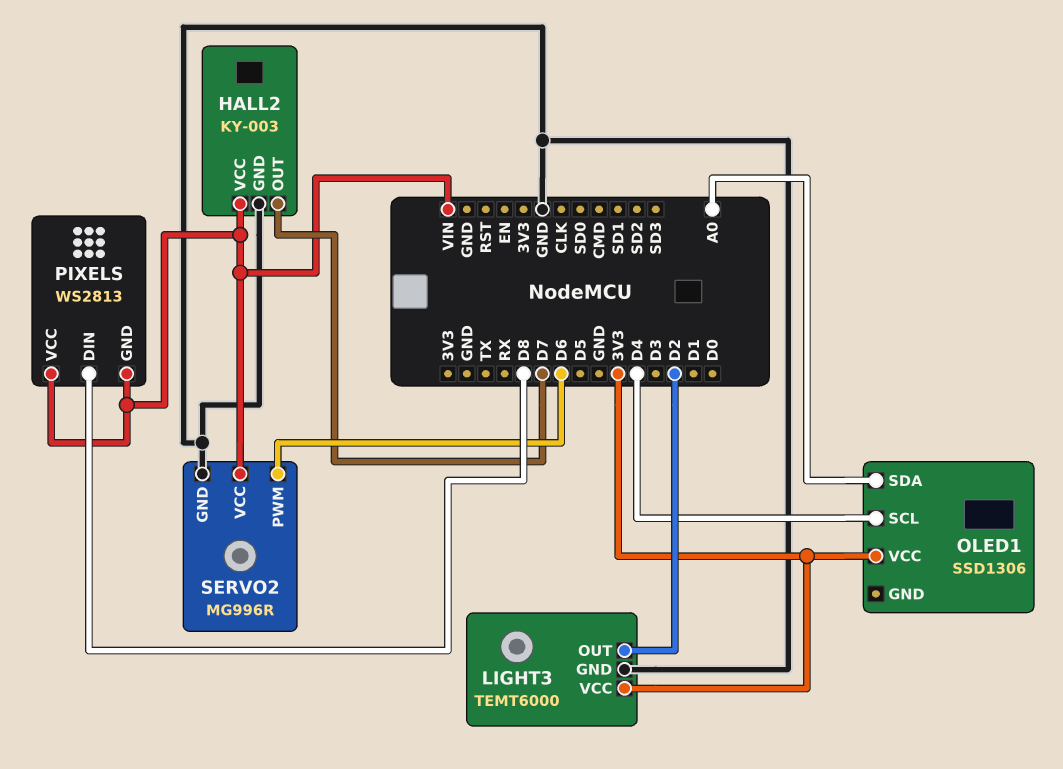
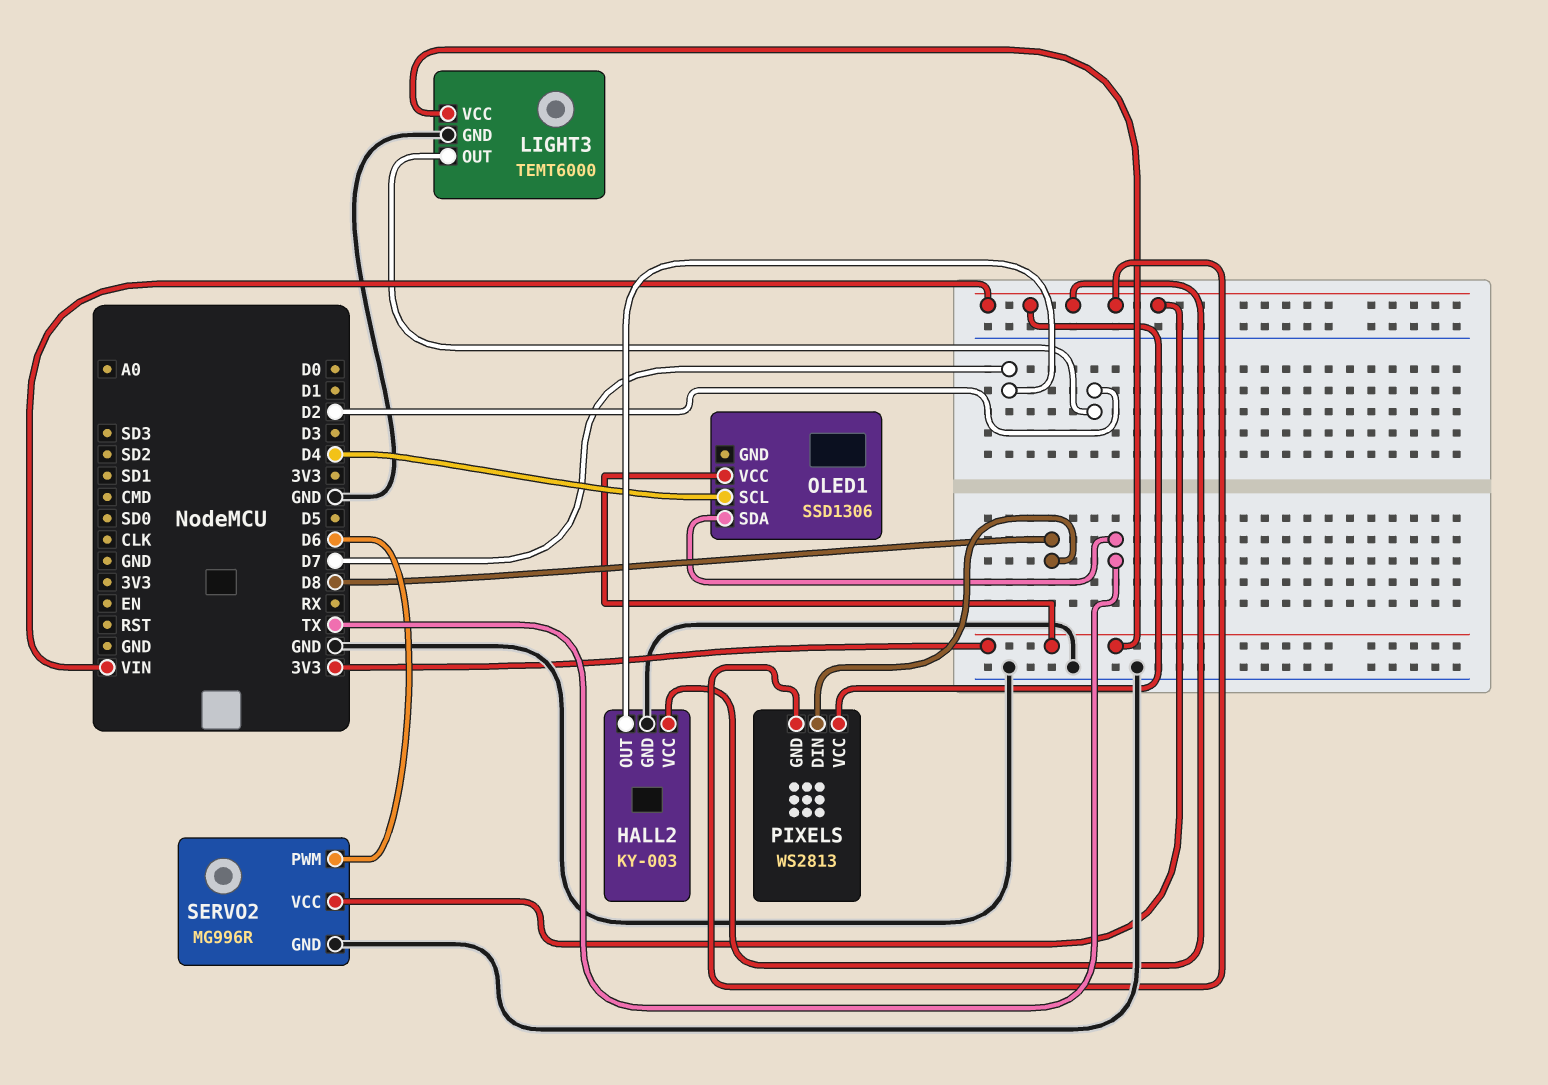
OLED1 pin SDA: A0 -> TX

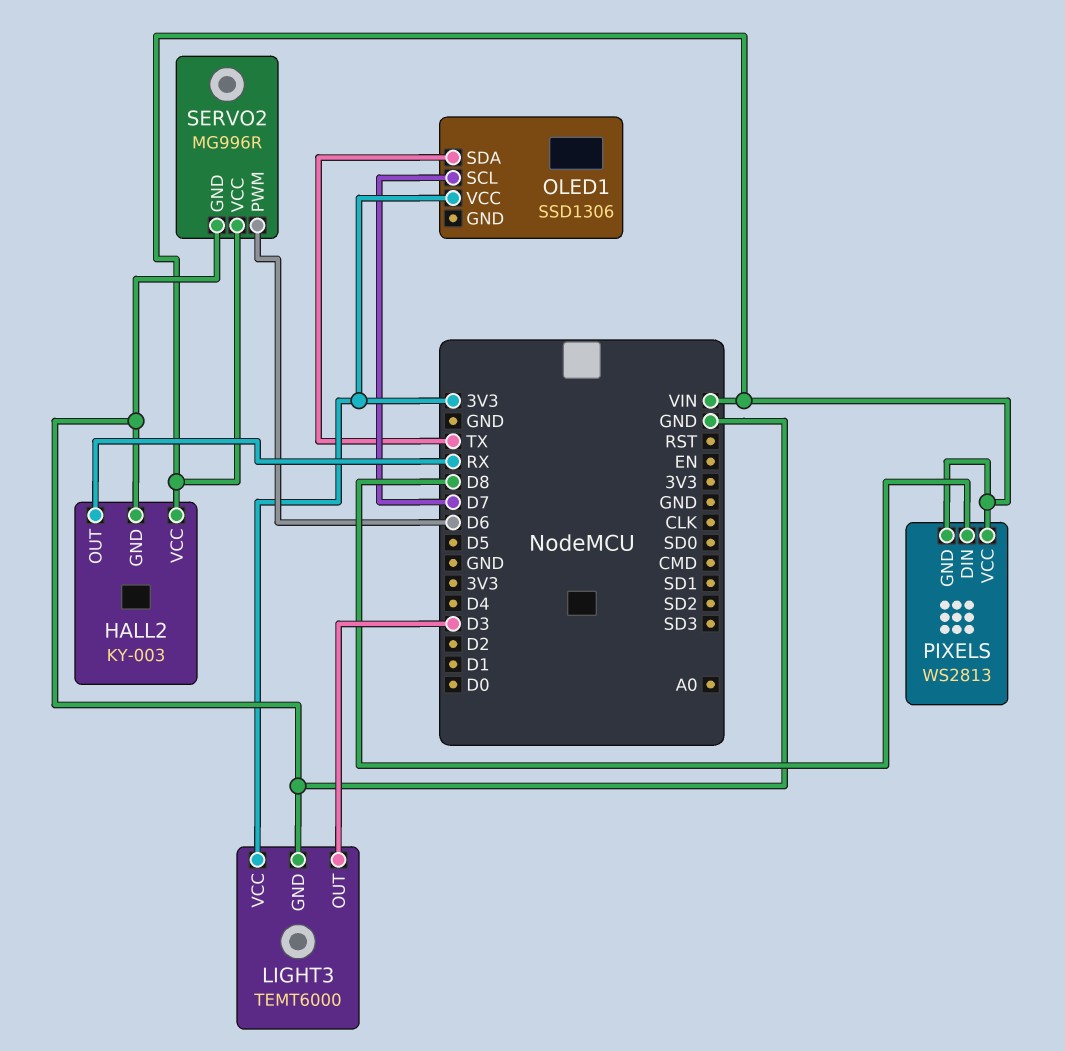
HALL2 pin OUT: D7 -> RX
LIGHT3 pin OUT: D2 -> D3
OLED1 pin SCL: D4 -> D7

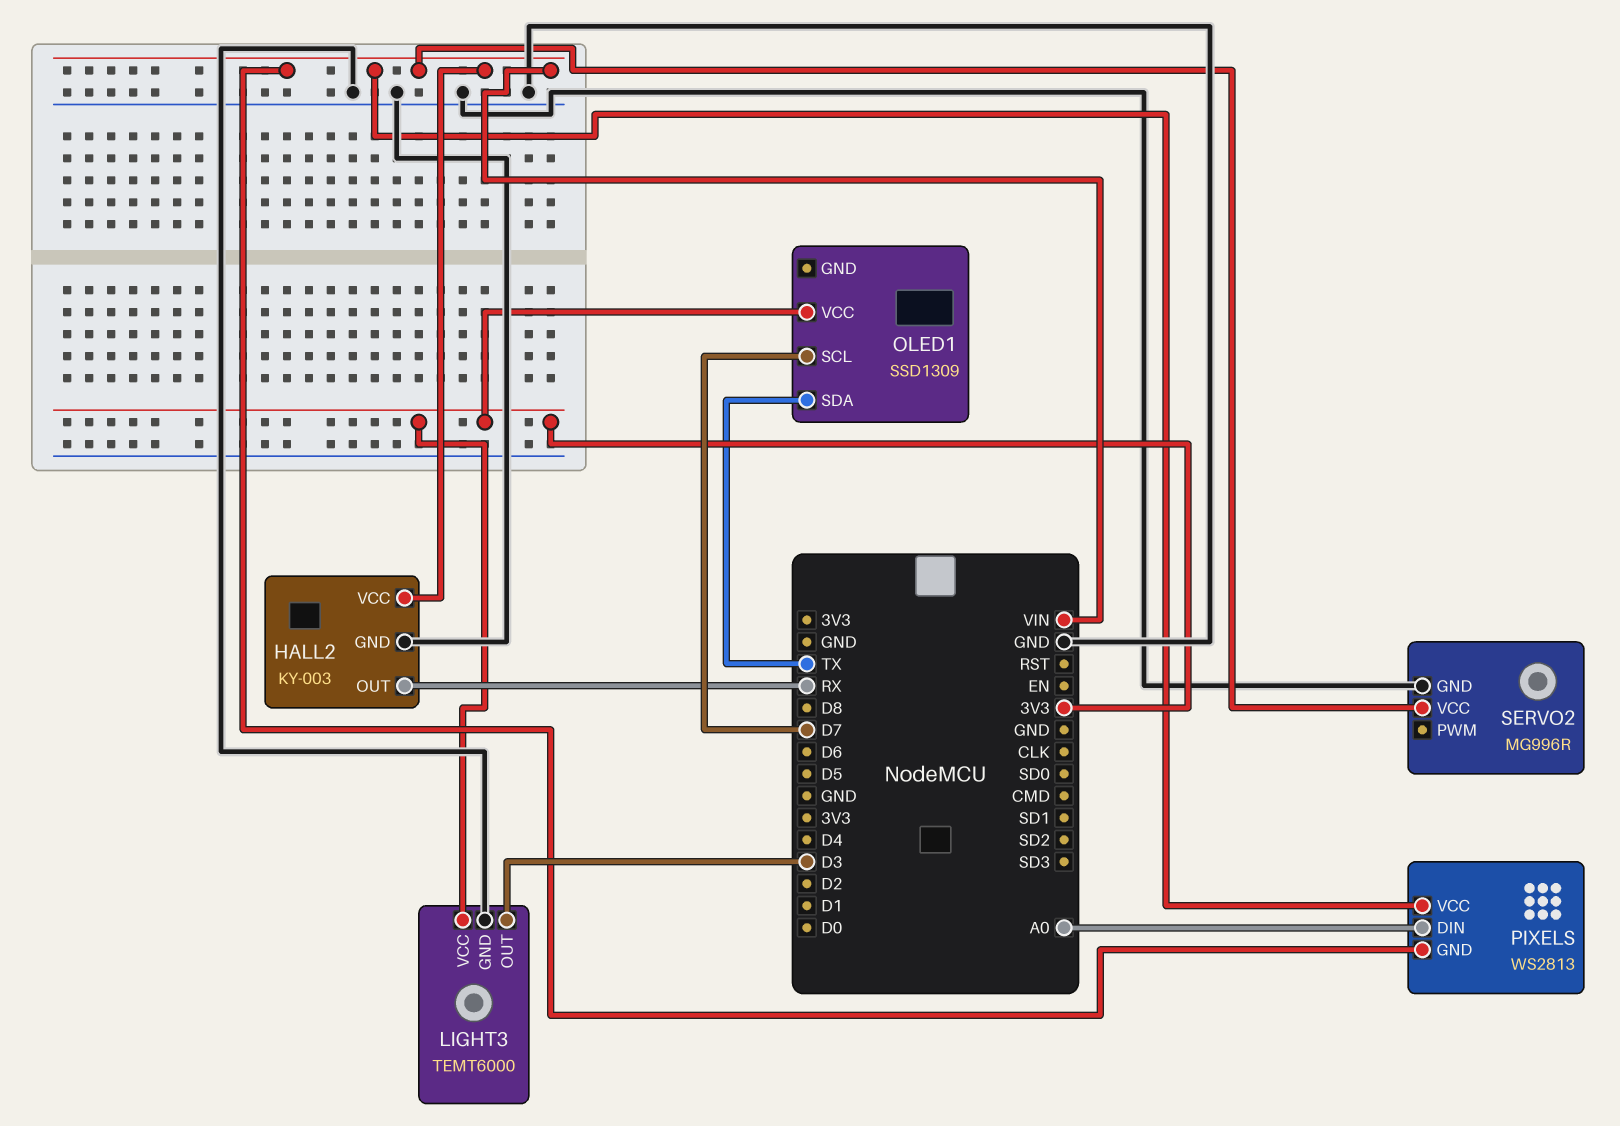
OLED1: SSD1306 -> SSD1309
PIXELS pin DIN: D8 -> A0
SERVO2 pin PWM: D6 -> none

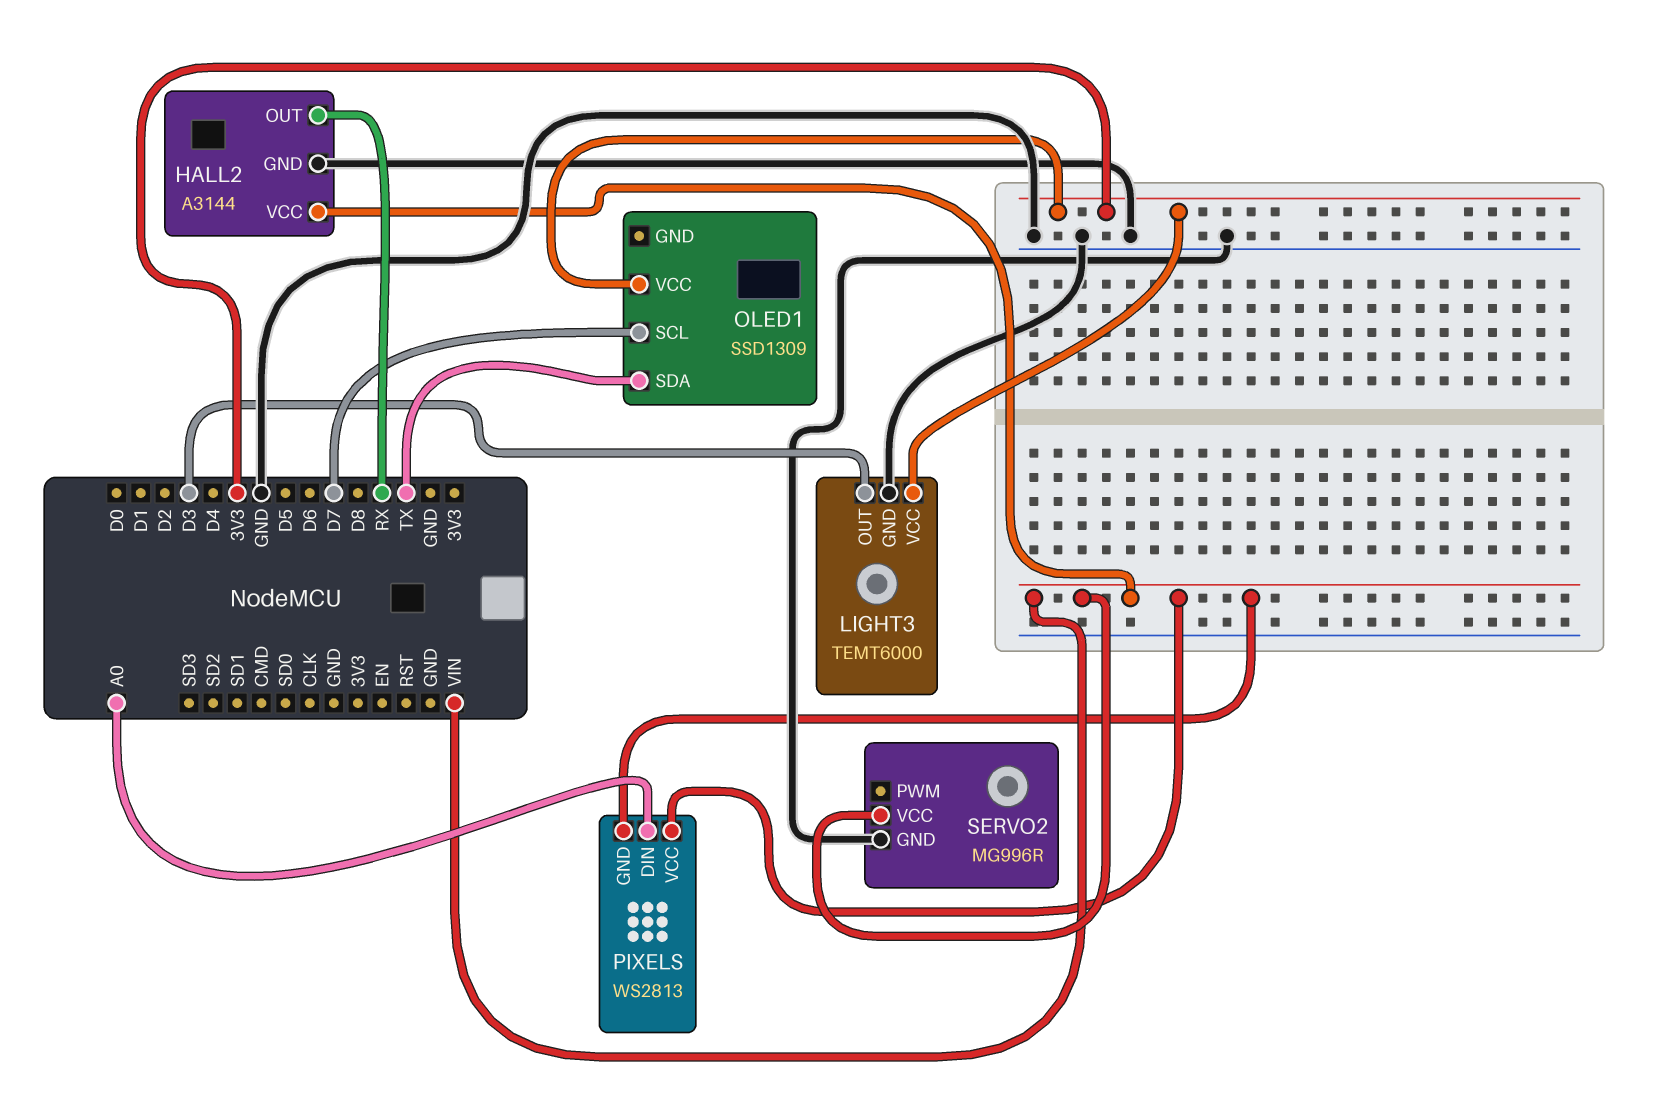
HALL2: KY-003 -> A3144

